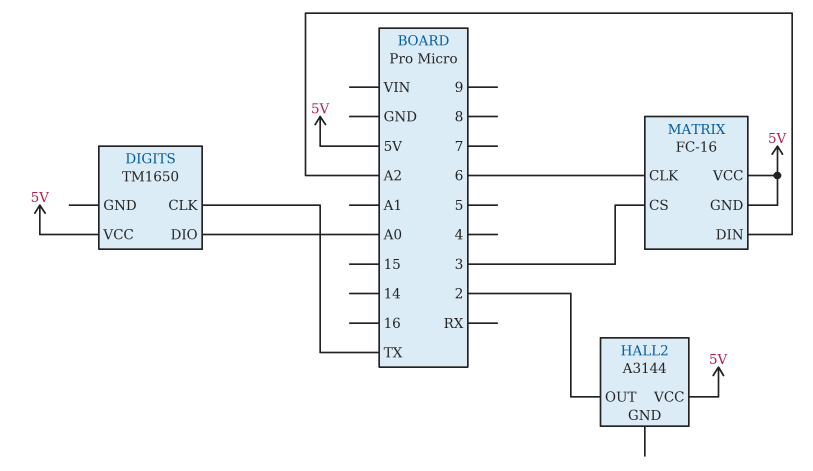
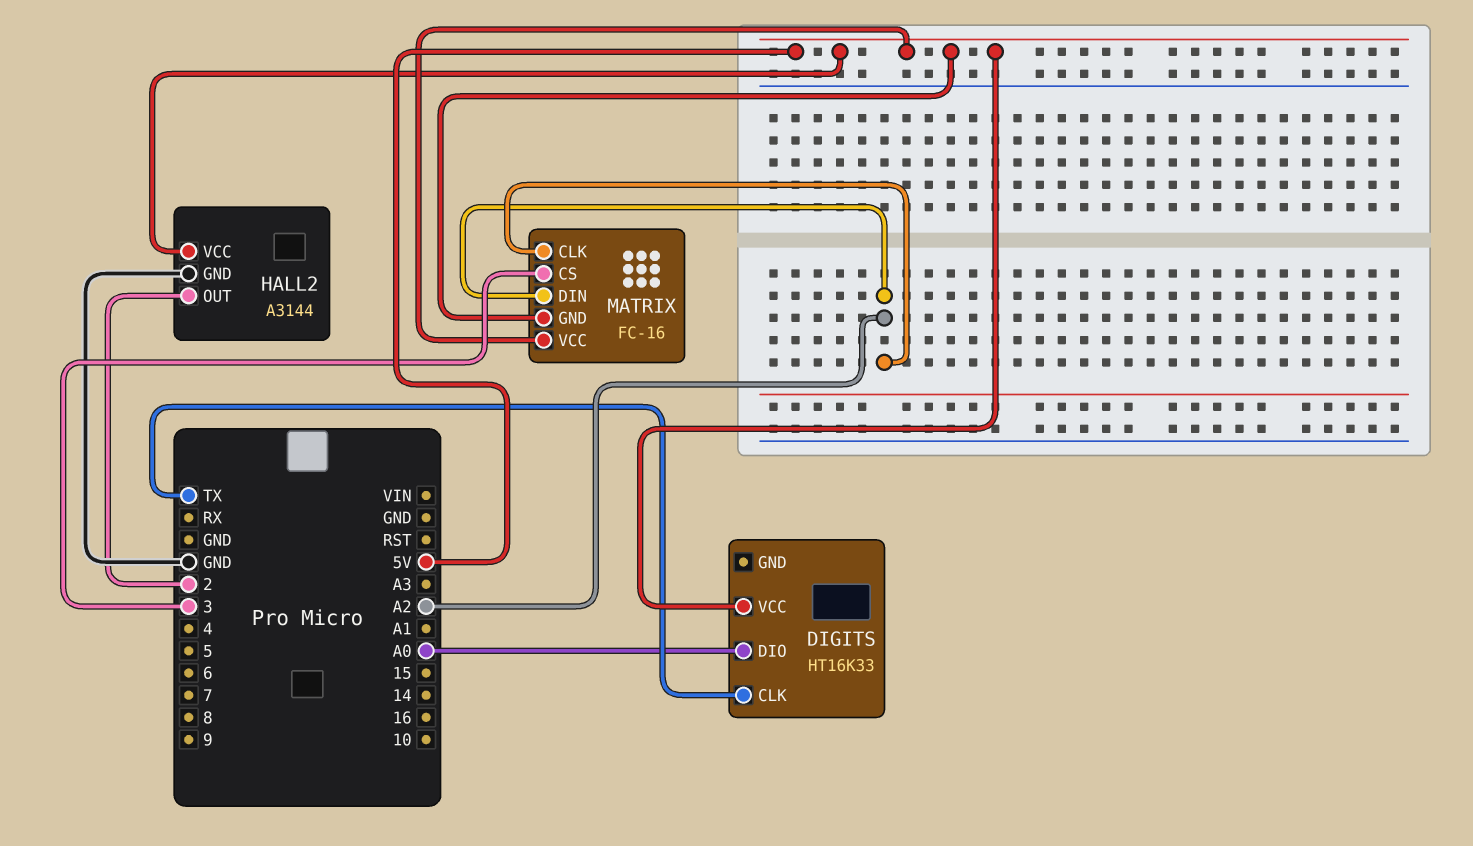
DIGITS: TM1650 -> HT16K33
HALL2 pin GND: none -> GND
MATRIX pin CLK: 6 -> A2

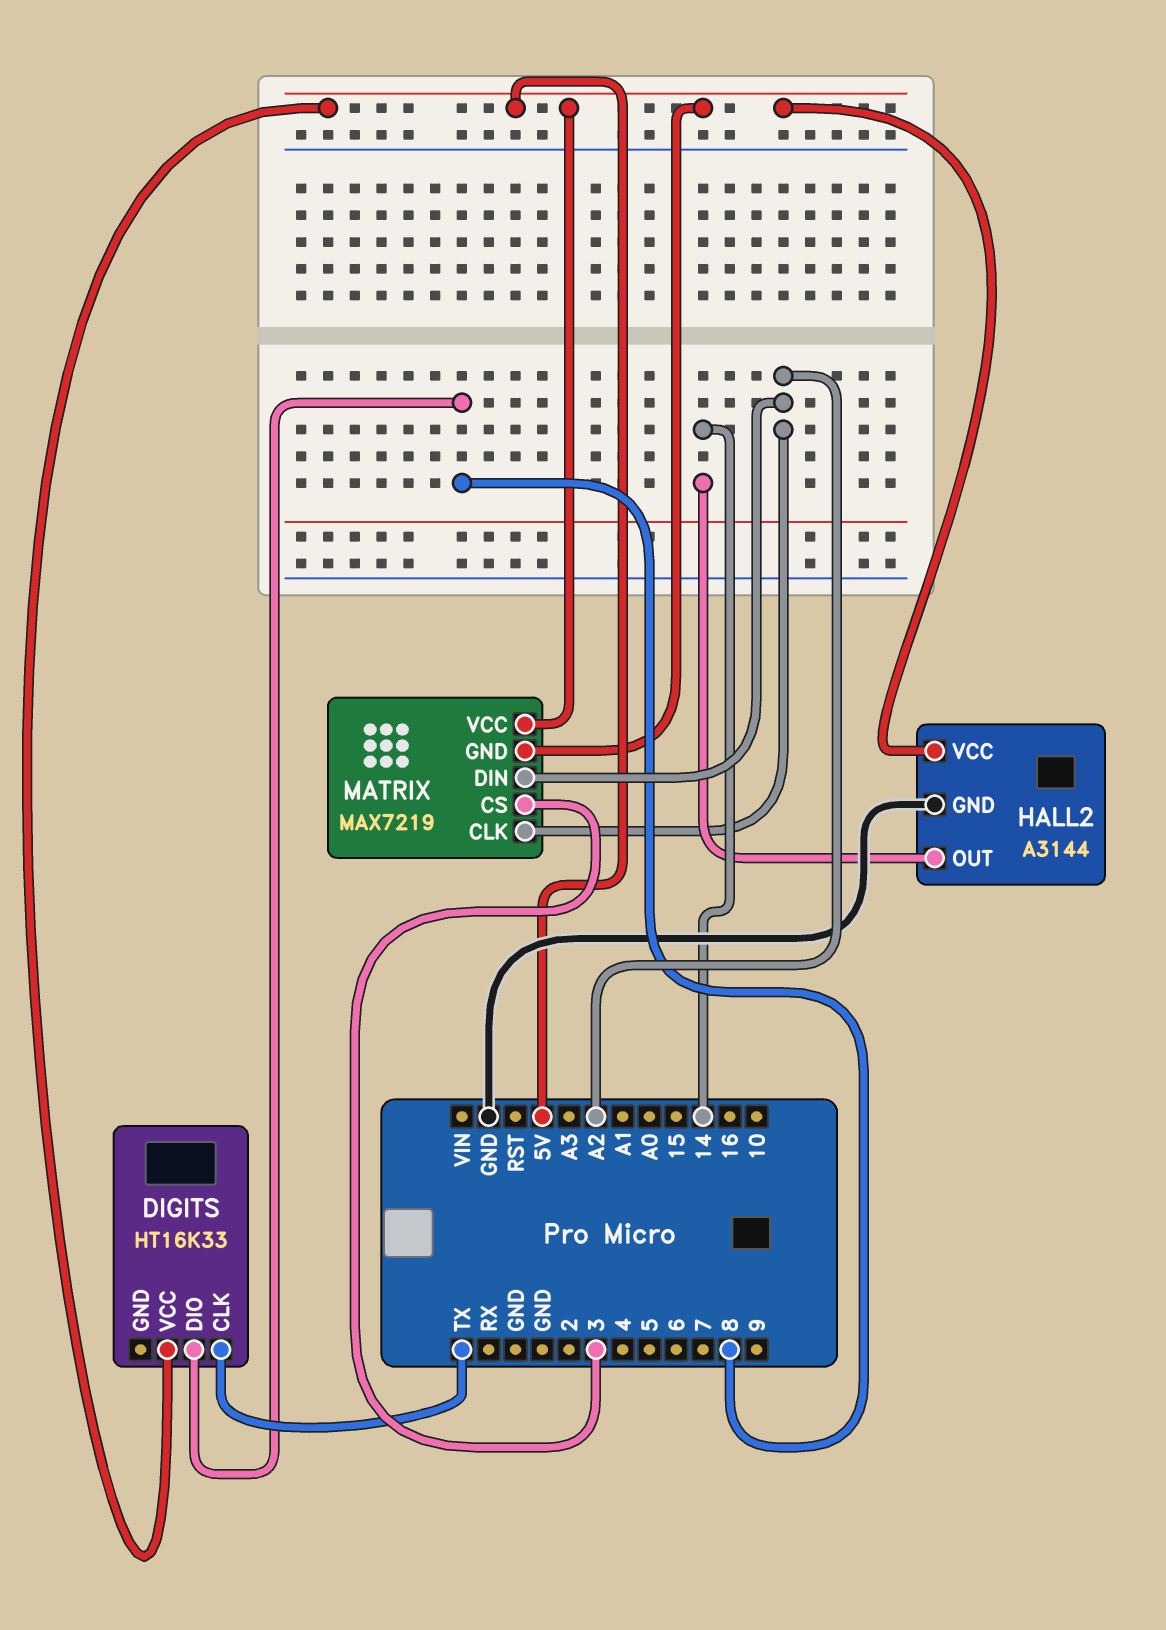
DIGITS pin DIO: A0 -> 8
HALL2 pin OUT: 2 -> 14
MATRIX: FC-16 -> MAX7219

